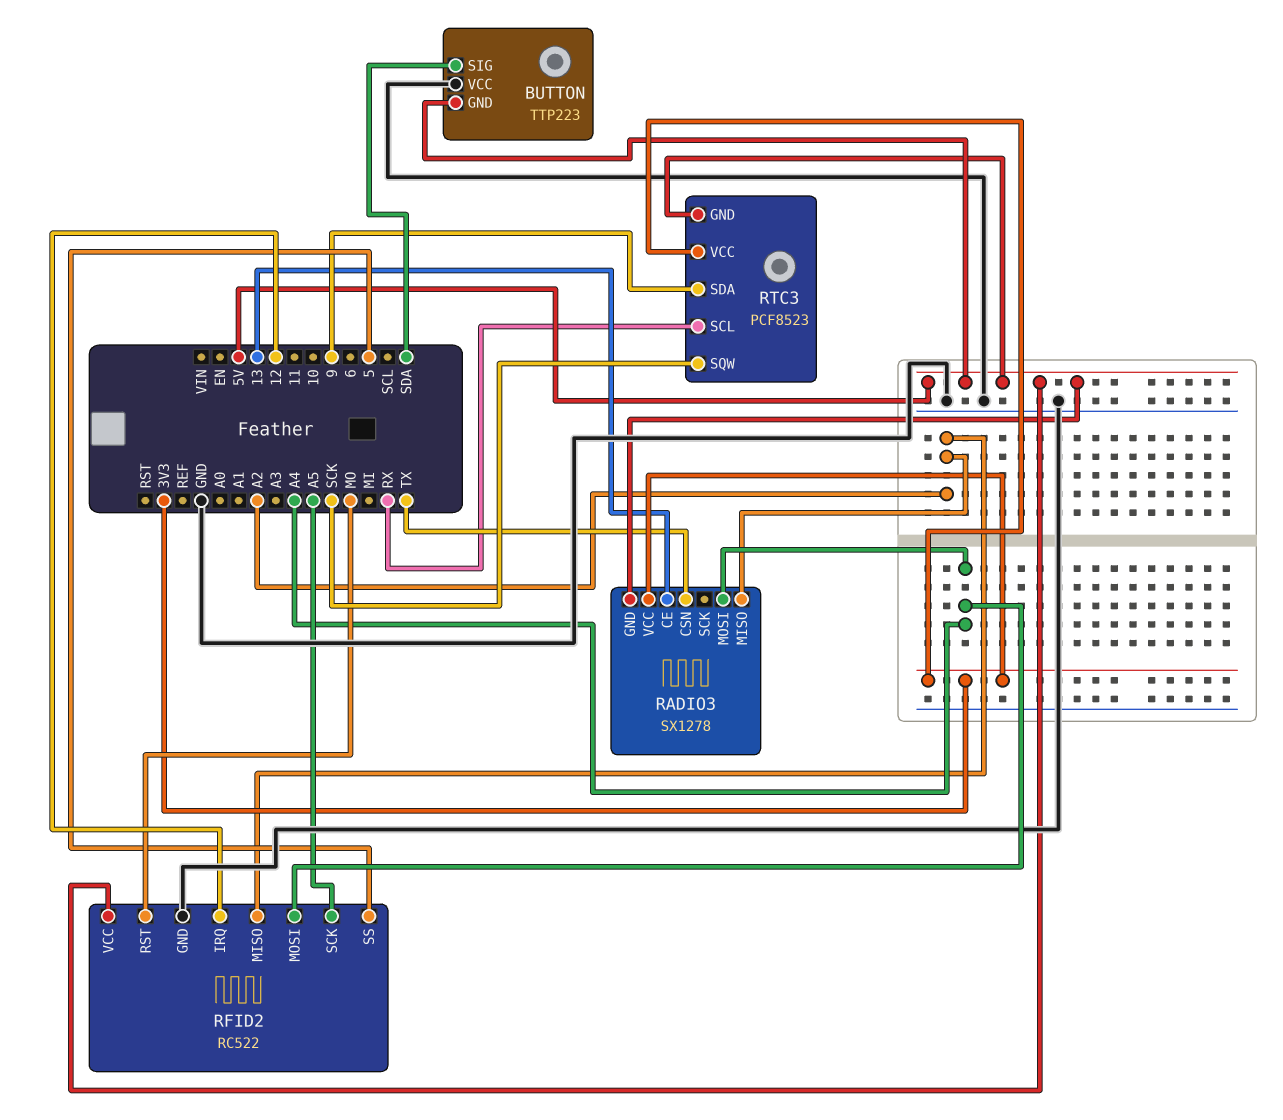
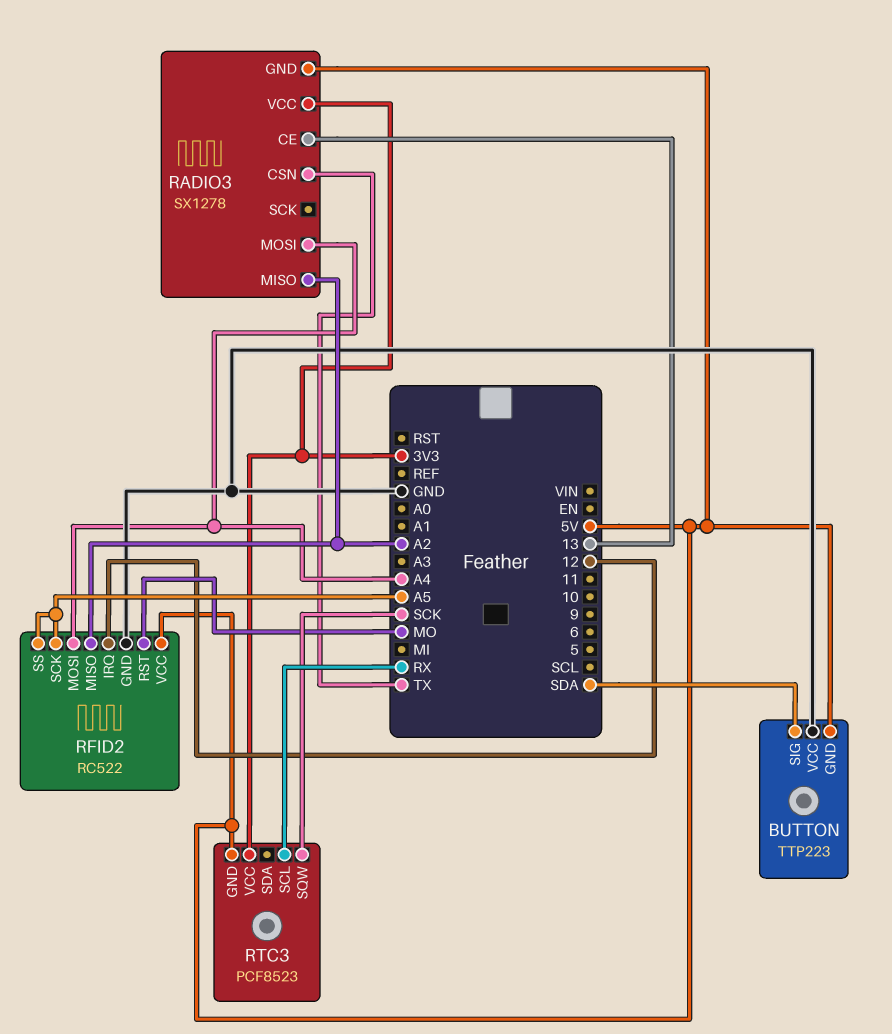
RFID2 pin SS: 5 -> A5
RTC3 pin SDA: 9 -> none

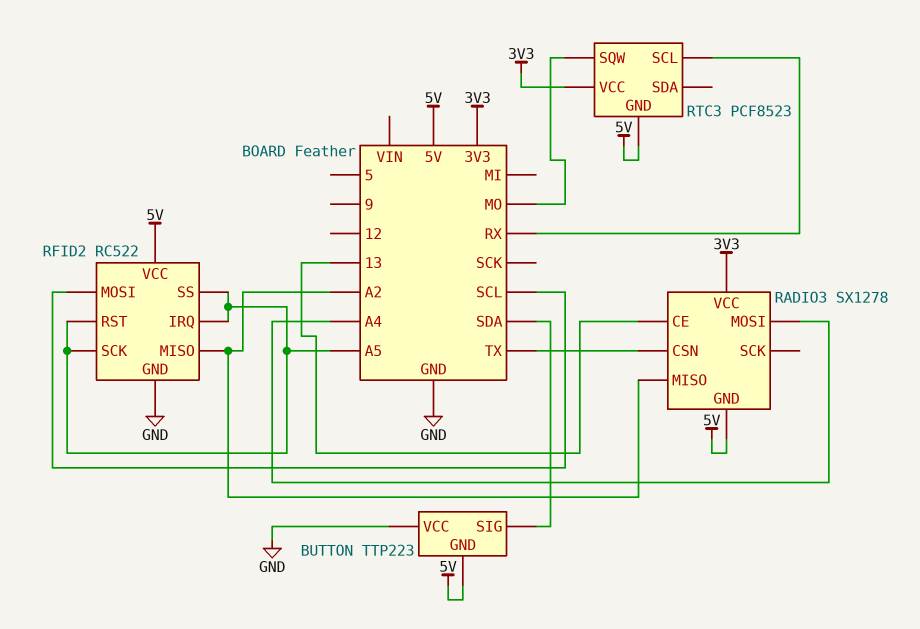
RFID2 pin IRQ: 12 -> A5
RFID2 pin MOSI: A4 -> SCL
RFID2 pin RST: MO -> A5
RTC3 pin SQW: SCK -> MO

